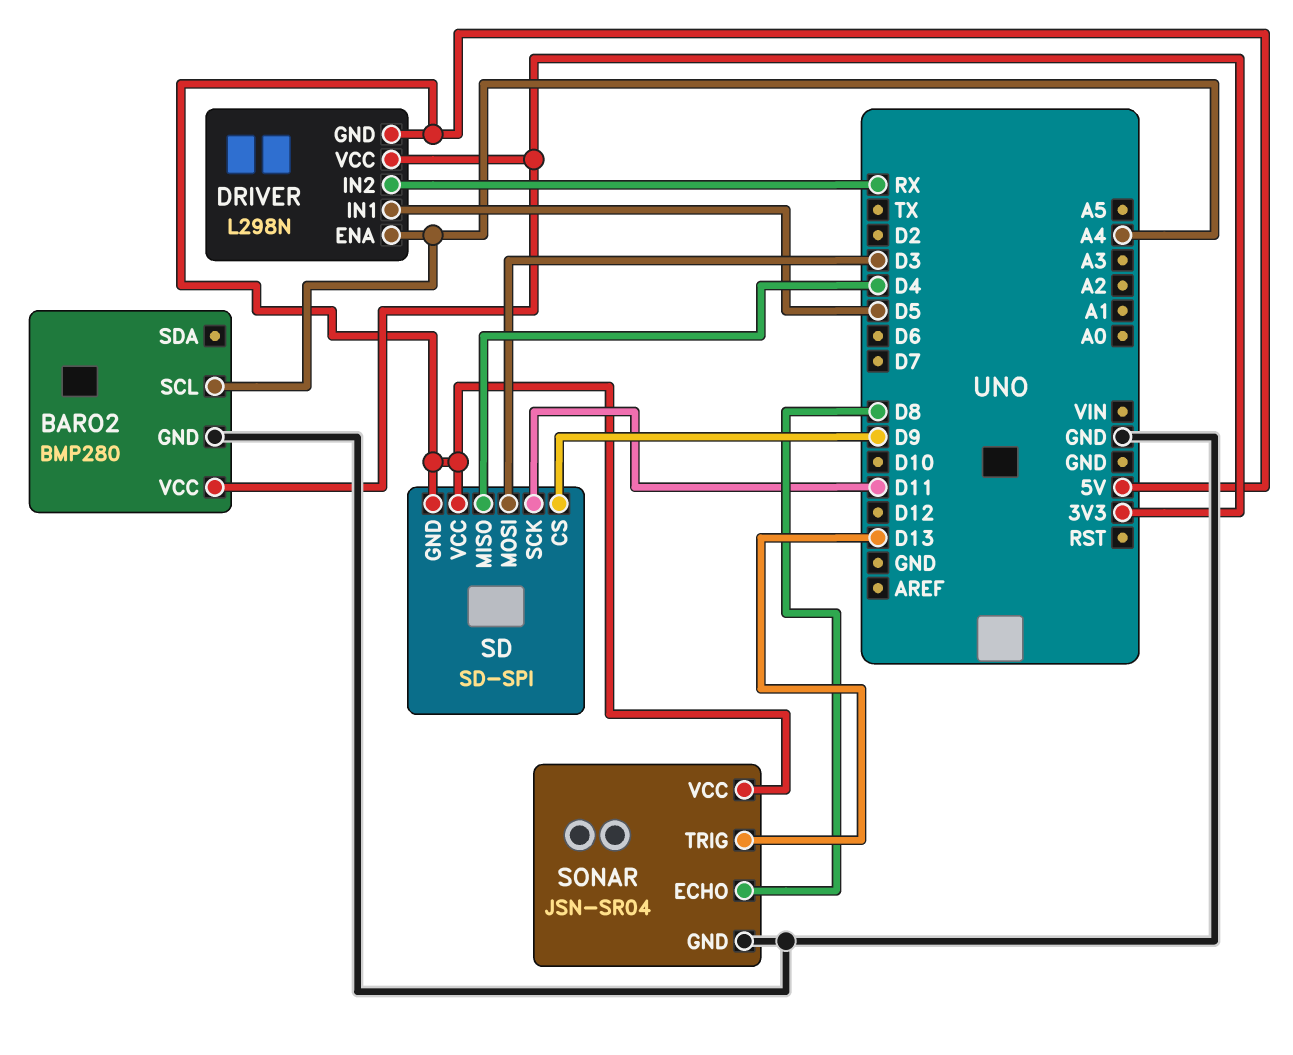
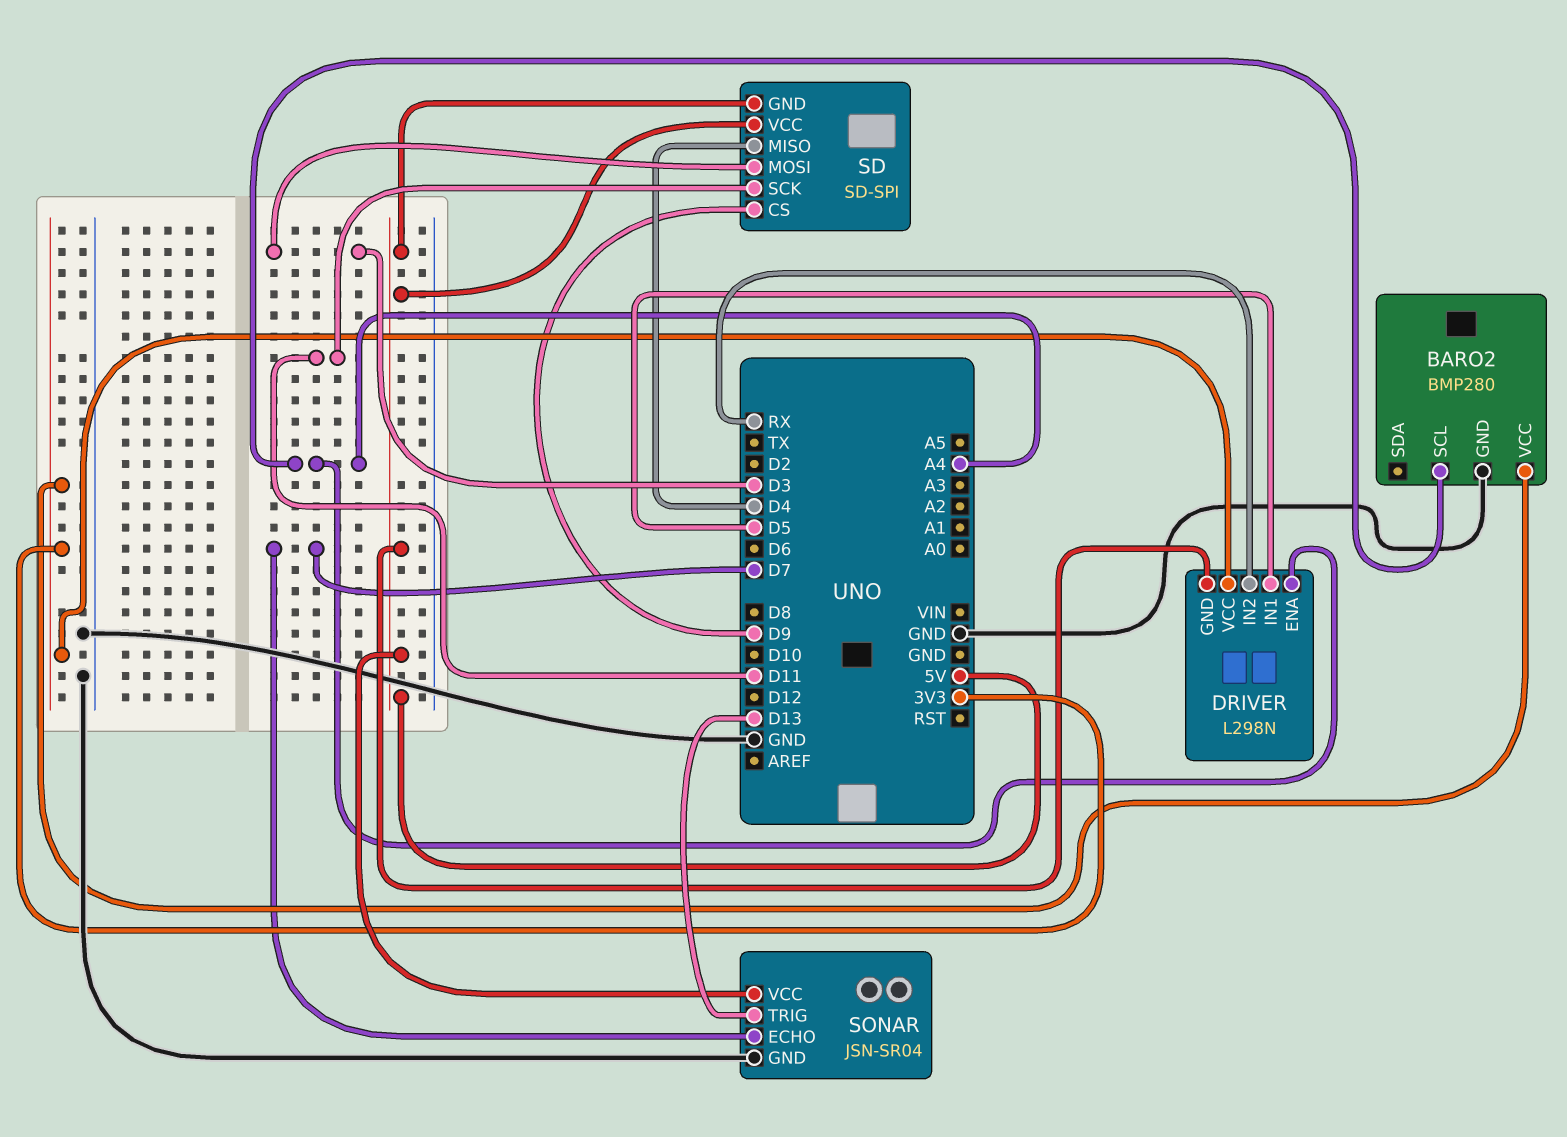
SONAR pin ECHO: D8 -> D7

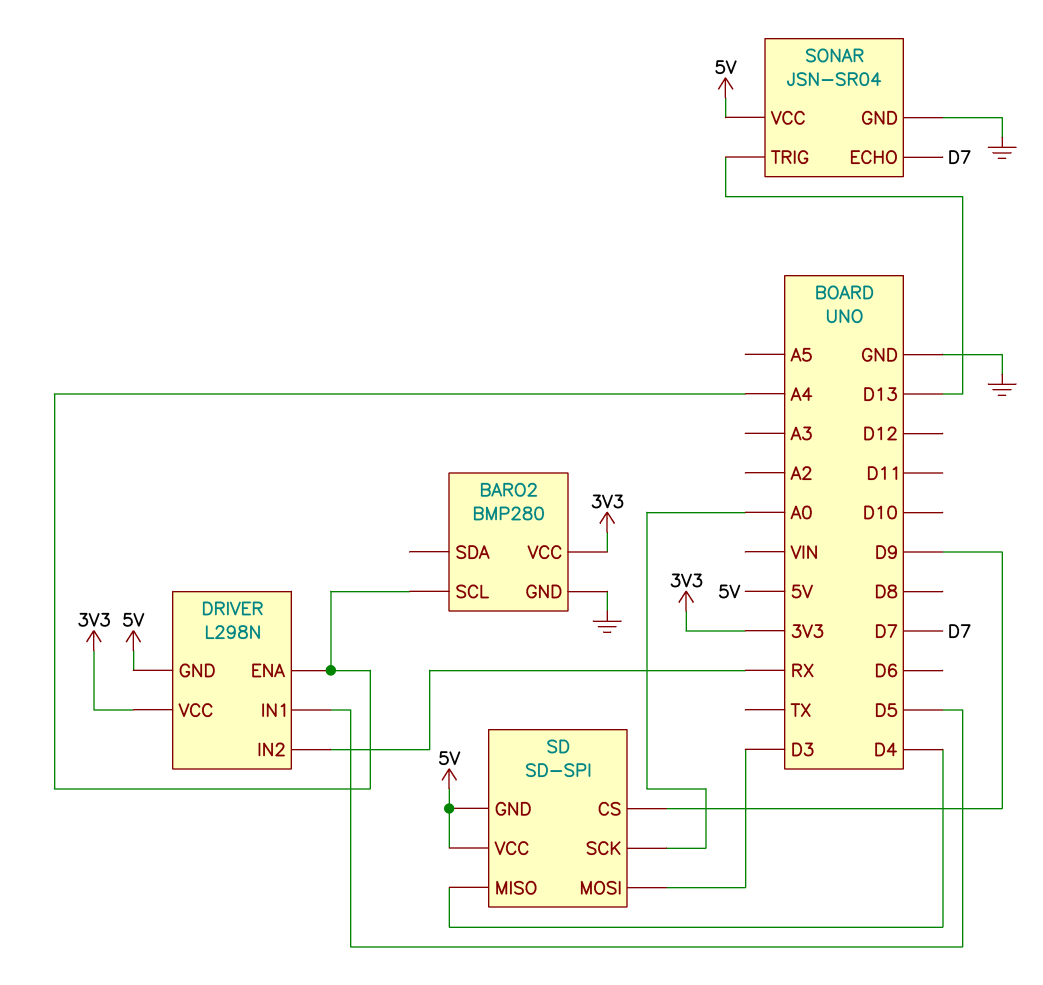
SD pin SCK: D11 -> A0

